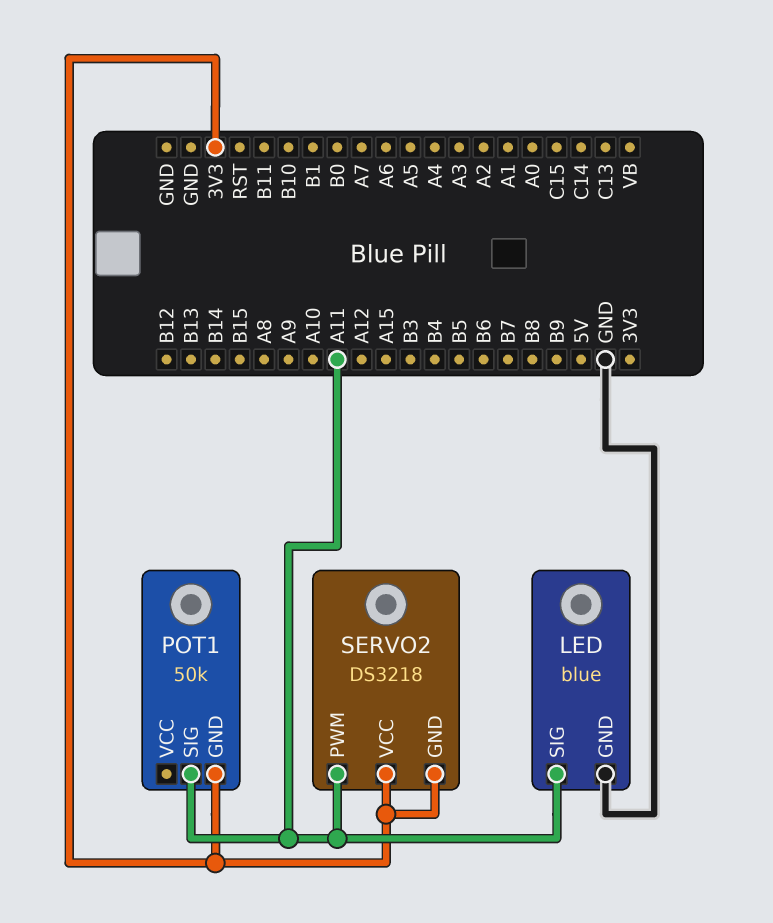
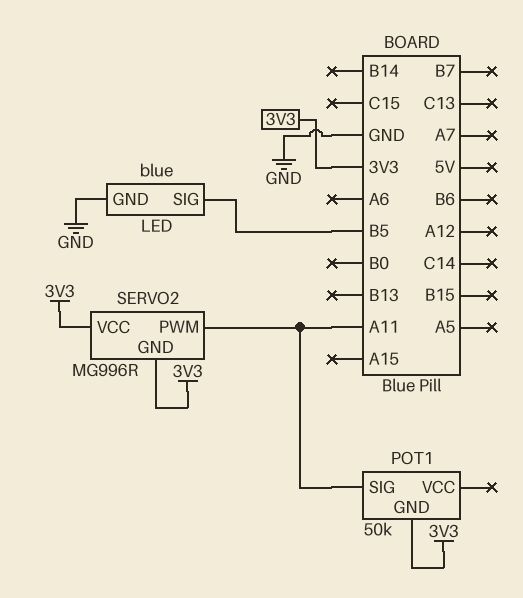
LED pin SIG: A11 -> B5
SERVO2: DS3218 -> MG996R

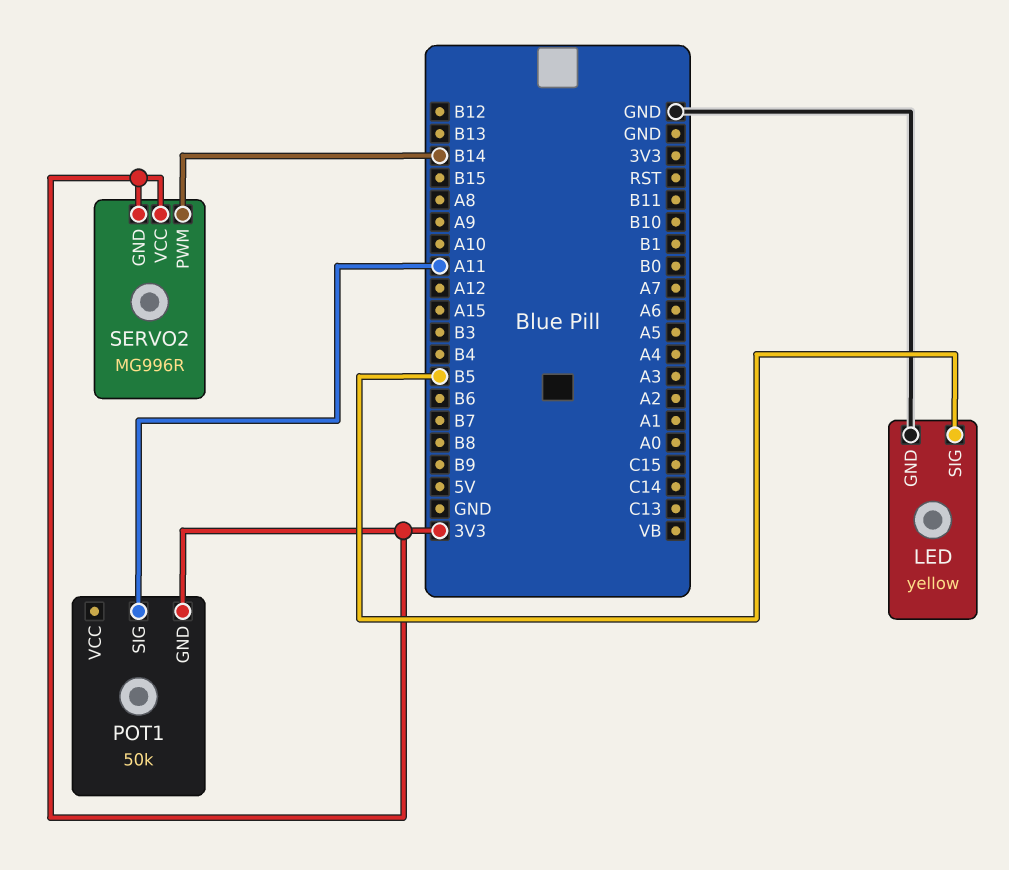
LED: blue -> yellow
SERVO2 pin PWM: A11 -> B14

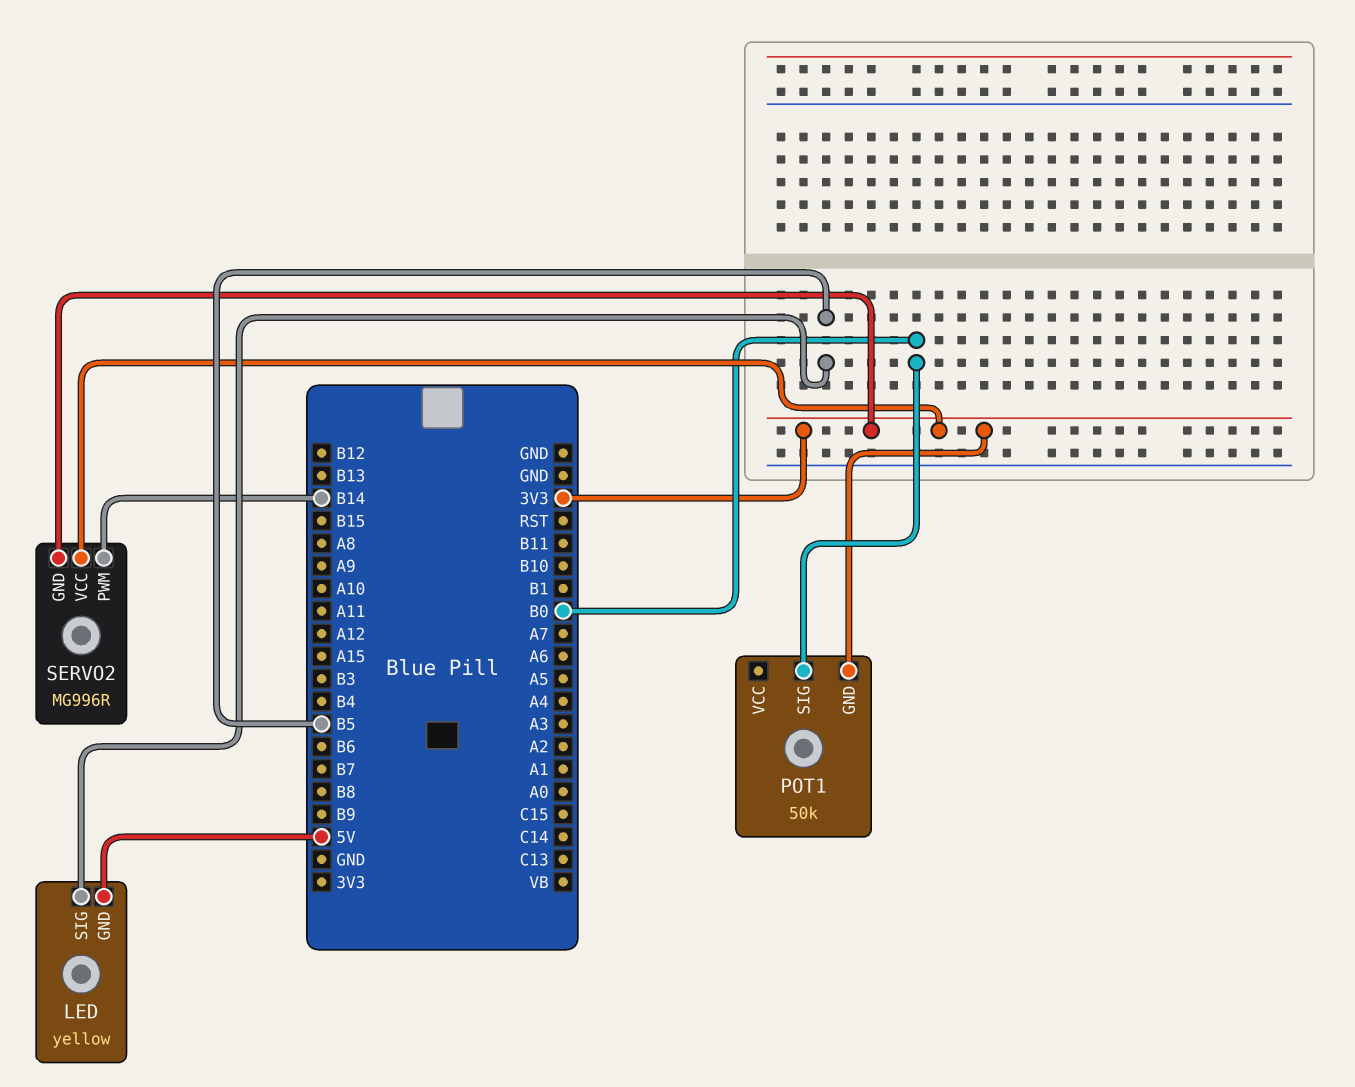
LED pin GND: GND -> 5V
POT1 pin SIG: A11 -> B0

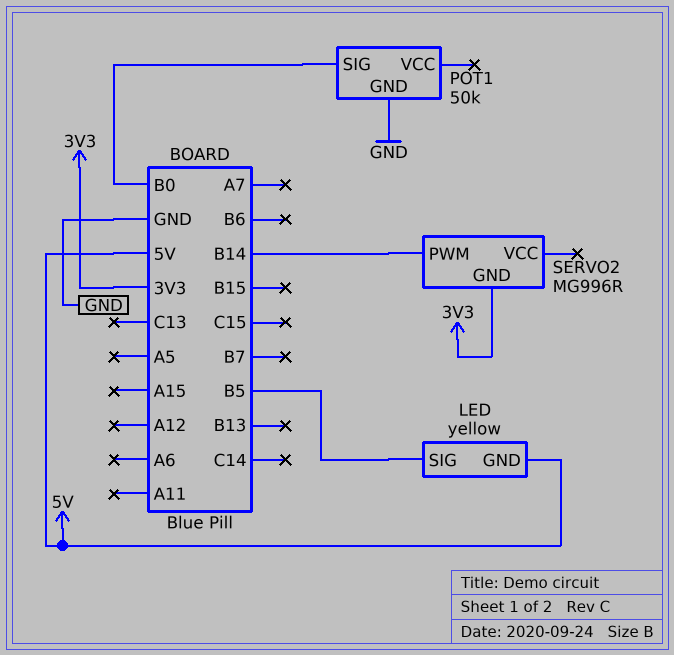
POT1 pin GND: 3V3 -> GND
SERVO2 pin VCC: 3V3 -> none

